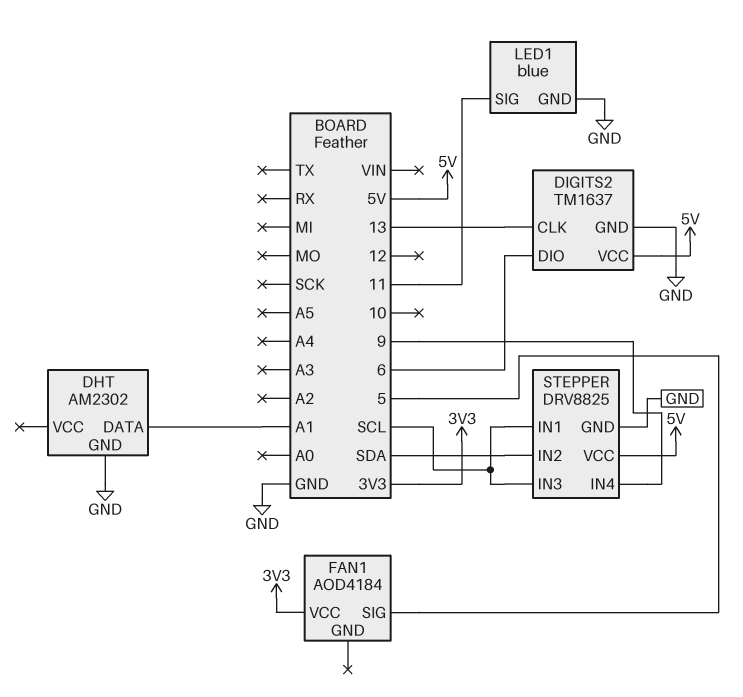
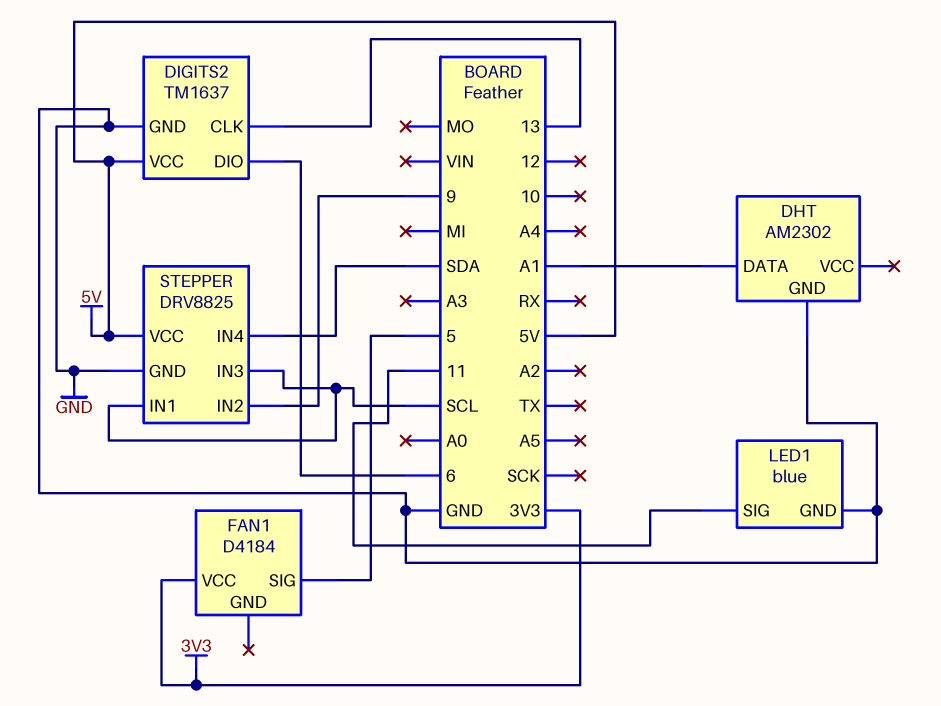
FAN1: AOD4184 -> D4184
STEPPER pin IN2: SDA -> 9
STEPPER pin IN4: 9 -> SDA

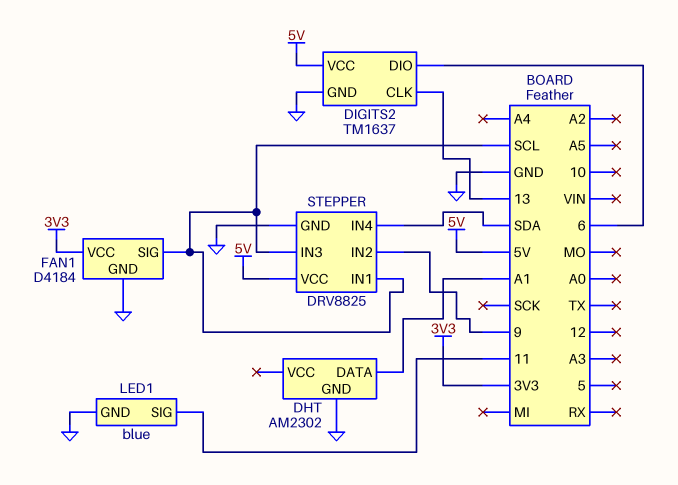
FAN1 pin GND: none -> GND
FAN1 pin SIG: 5 -> SCL

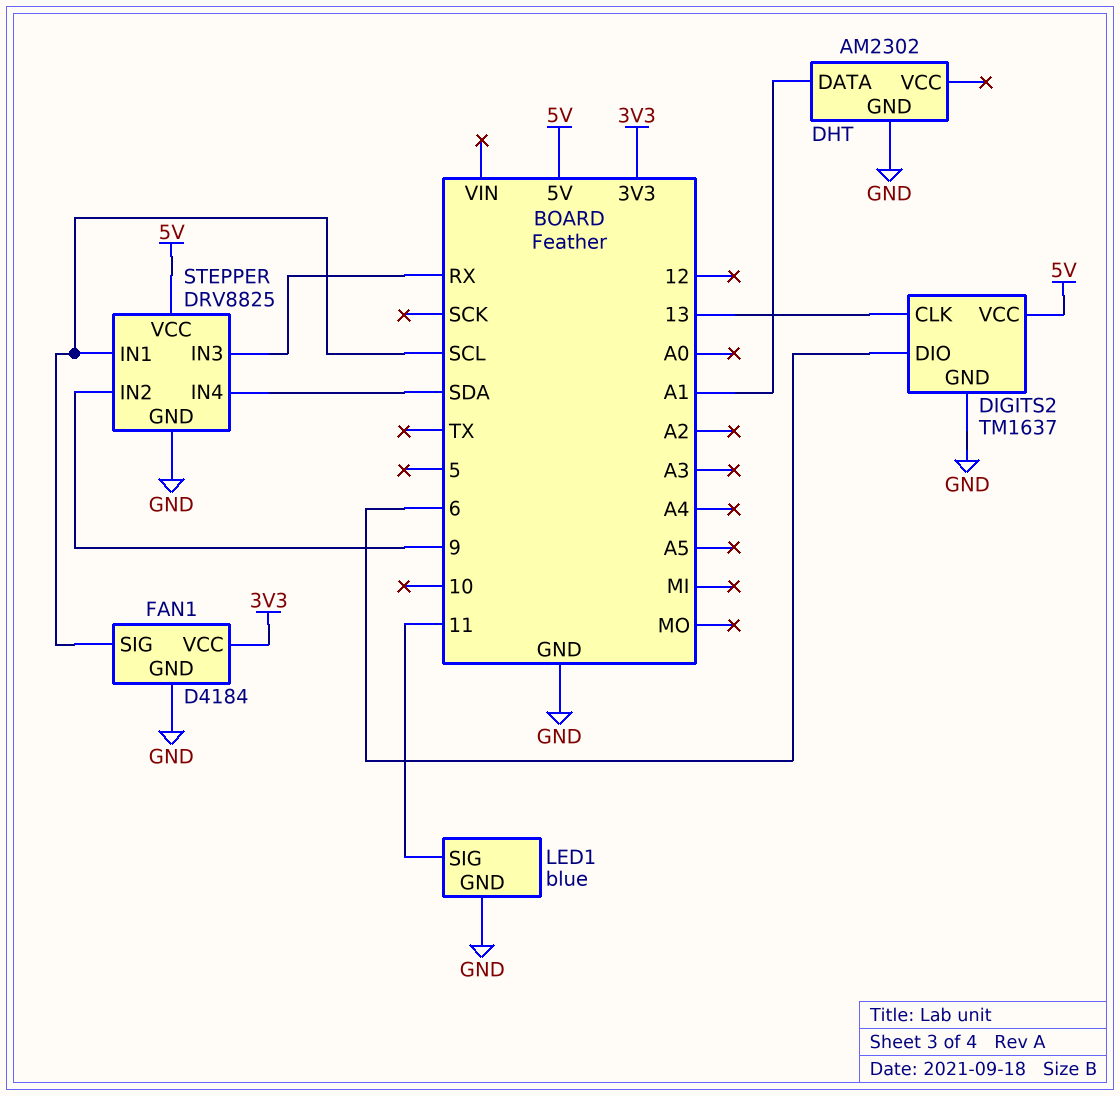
STEPPER pin IN3: SCL -> RX

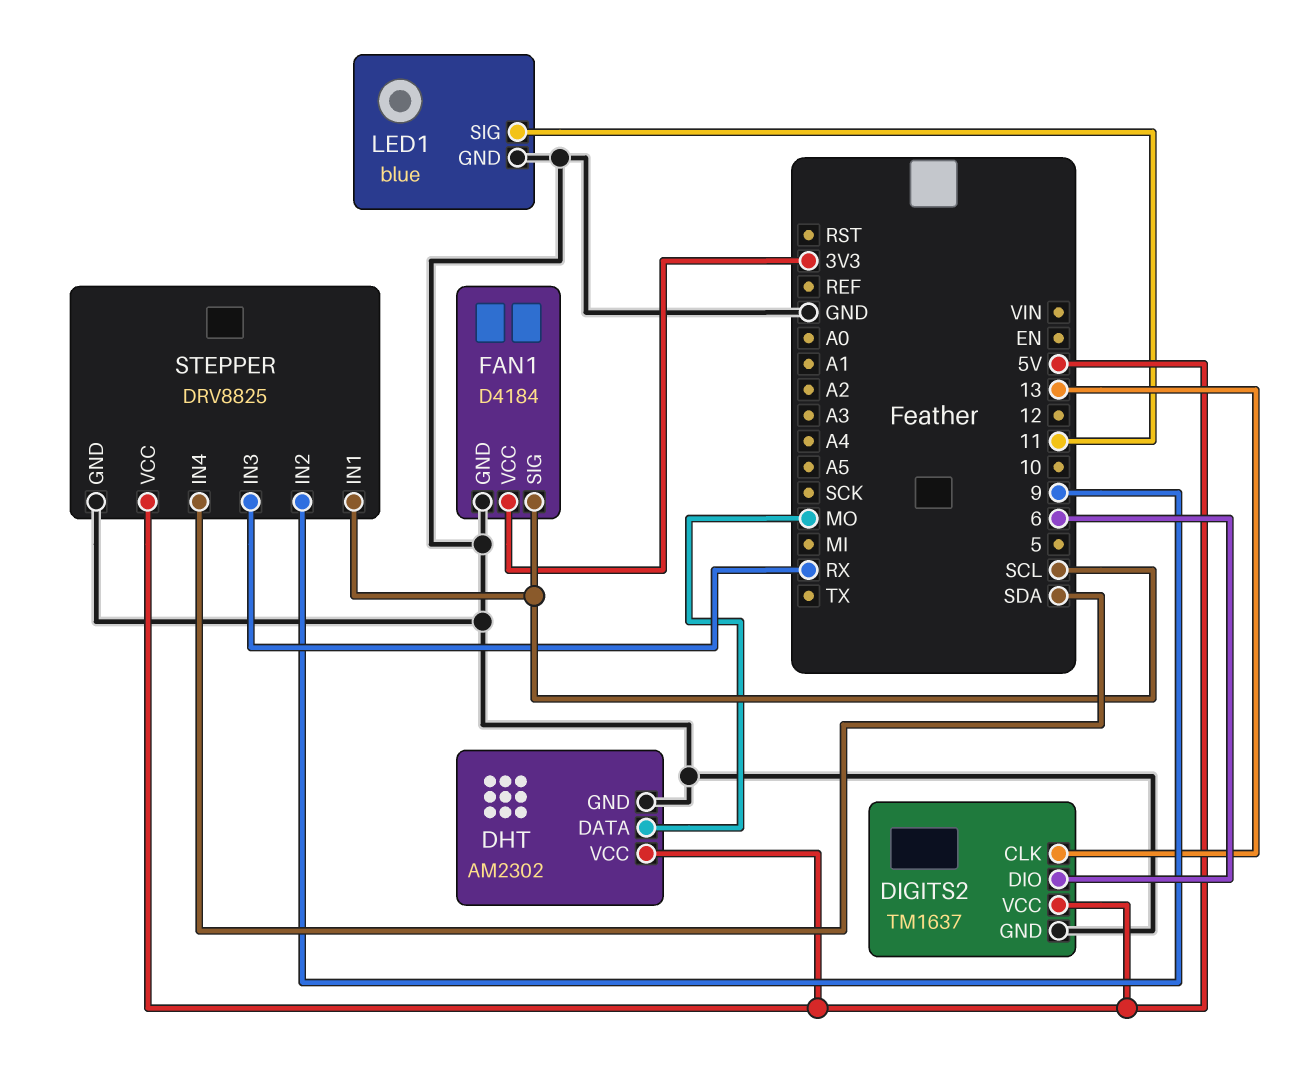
DHT pin DATA: A1 -> MO
DHT pin VCC: none -> 5V

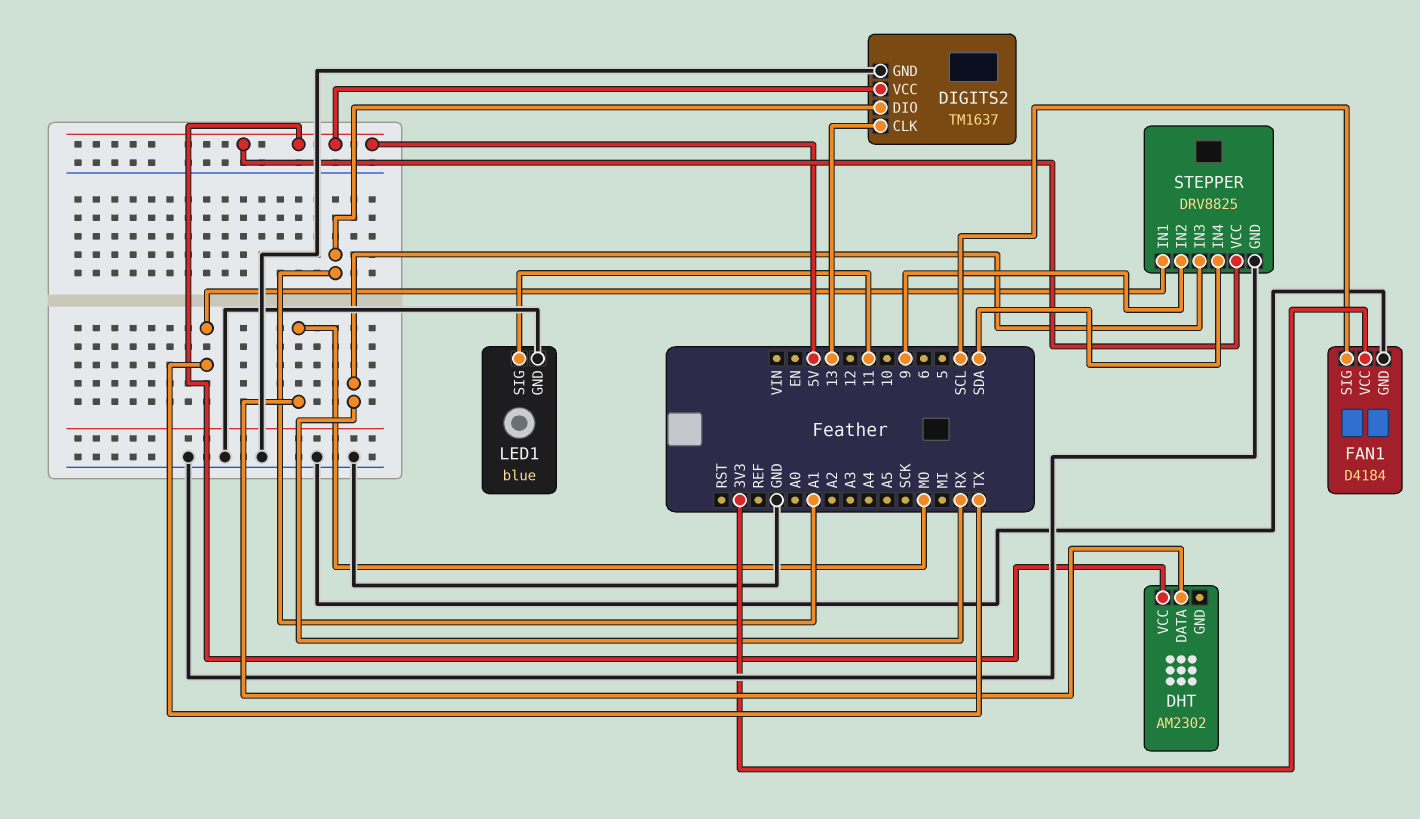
DHT pin GND: GND -> none
DIGITS2 pin DIO: 6 -> A1
STEPPER pin IN1: SCL -> TX

